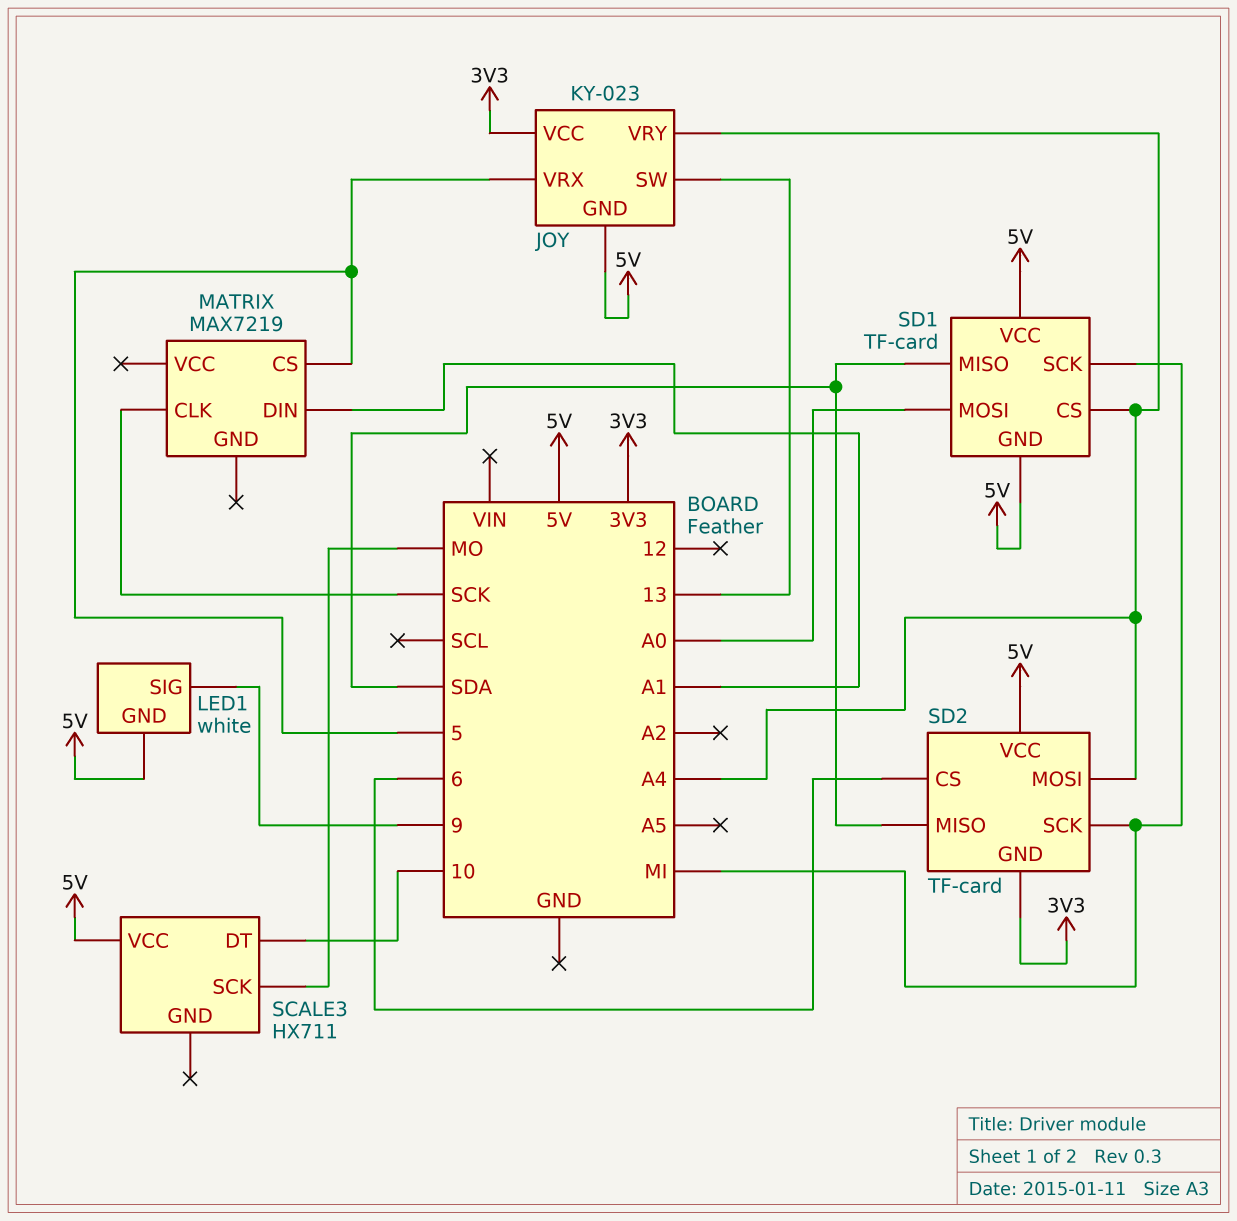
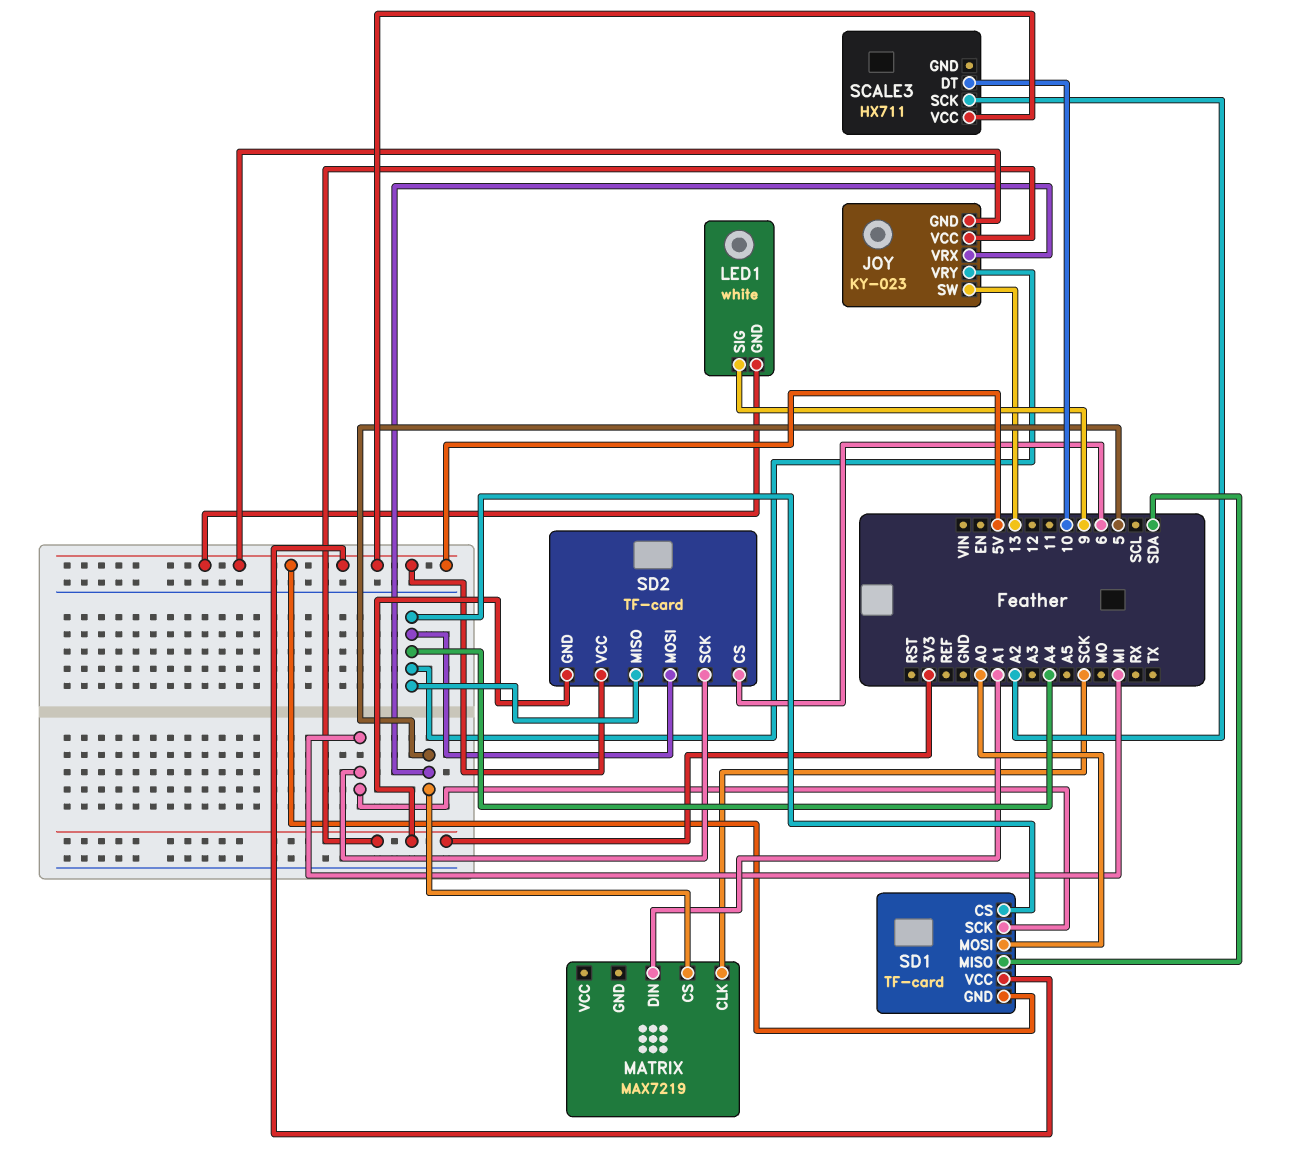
SCALE3 pin SCK: MO -> A2
SD2 pin MISO: SDA -> A4

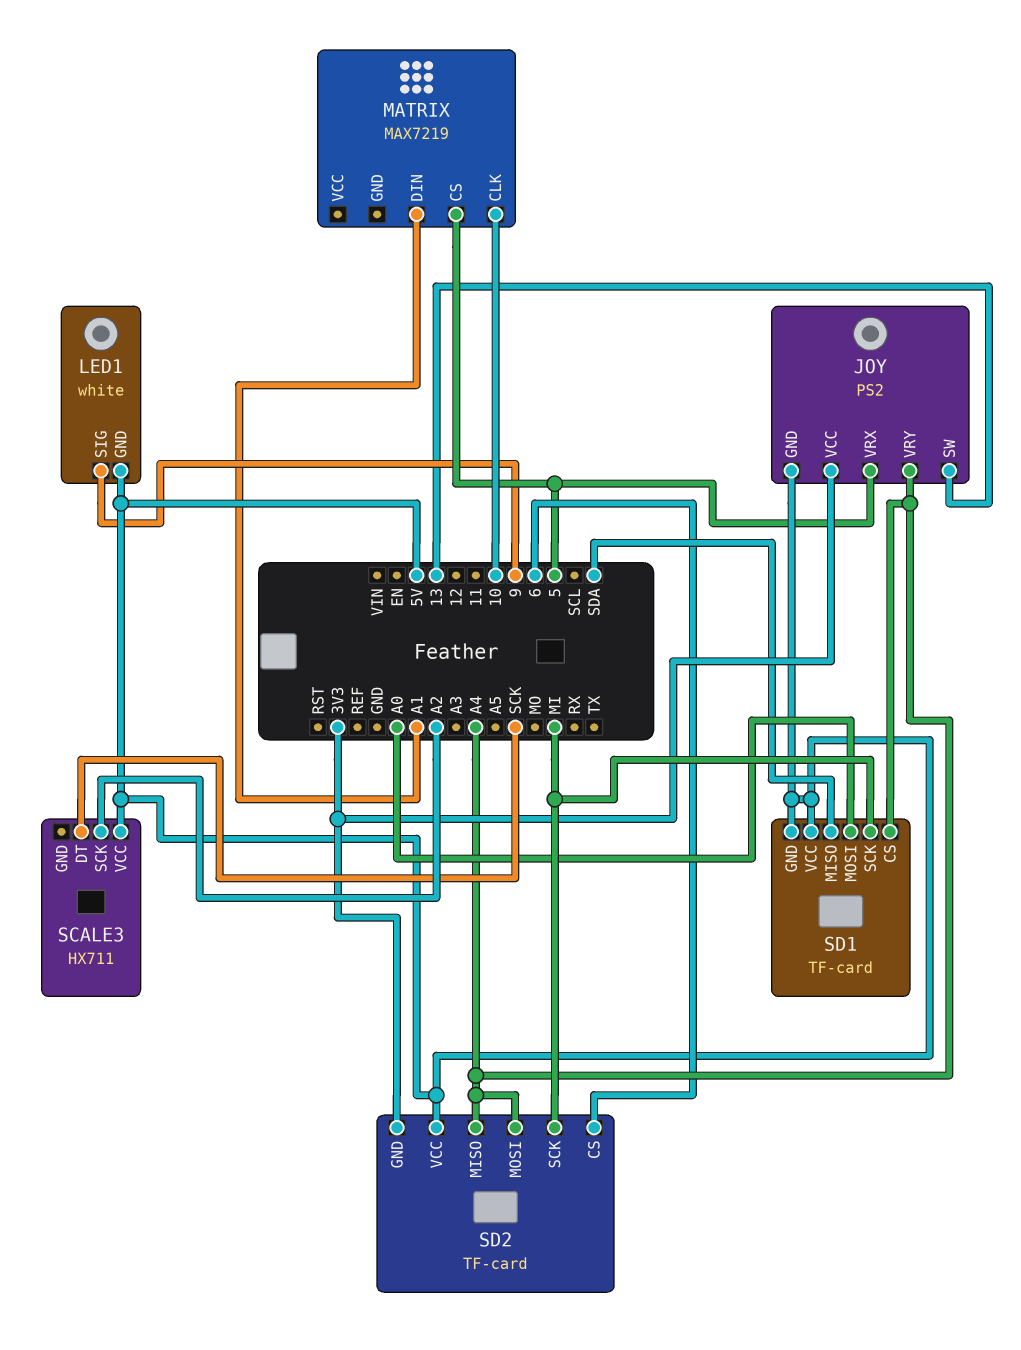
JOY: KY-023 -> PS2
MATRIX pin CLK: SCK -> 10
SCALE3 pin DT: 10 -> SCK

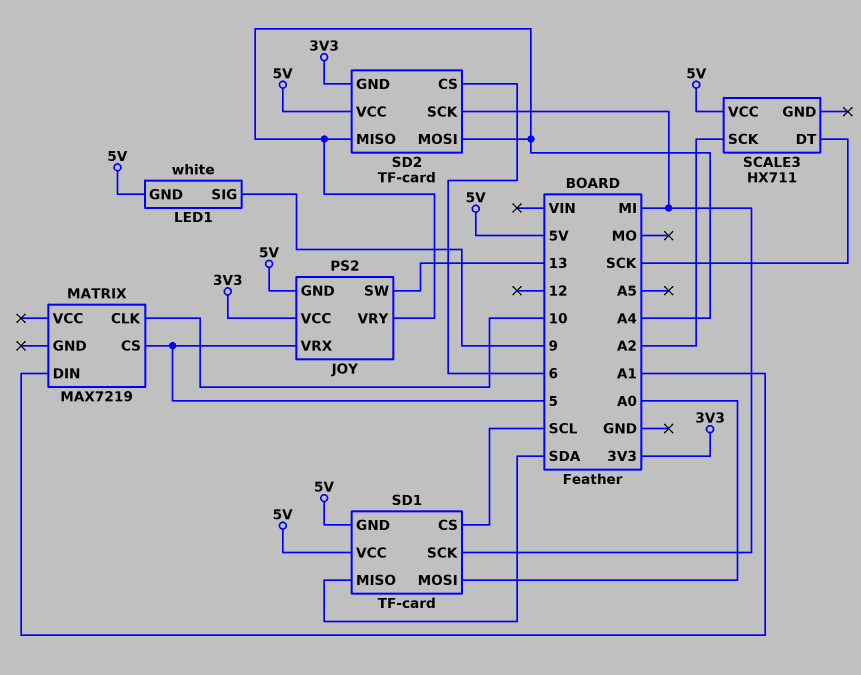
SD1 pin CS: A4 -> SCL

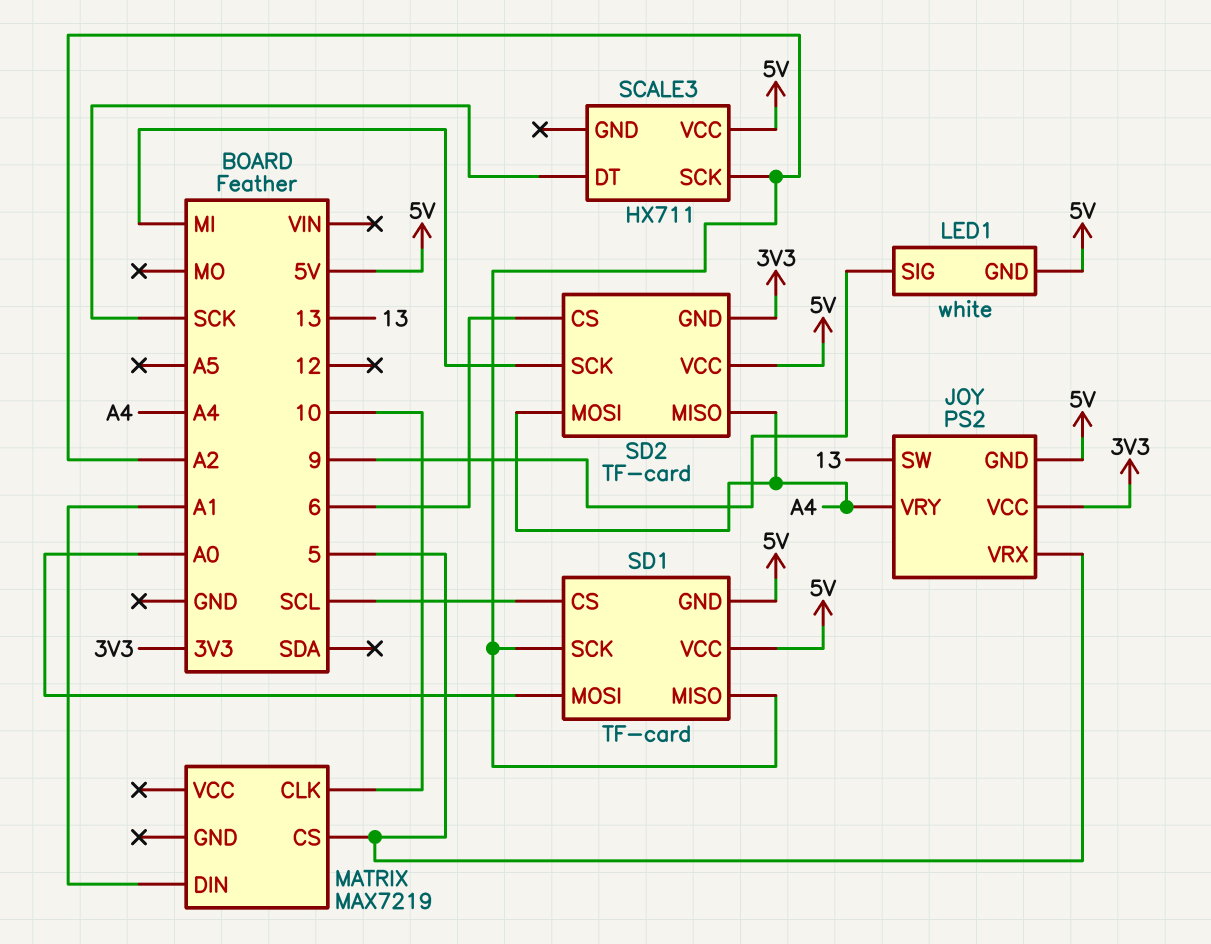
SD1 pin MISO: SDA -> A2
SD1 pin SCK: MI -> A2

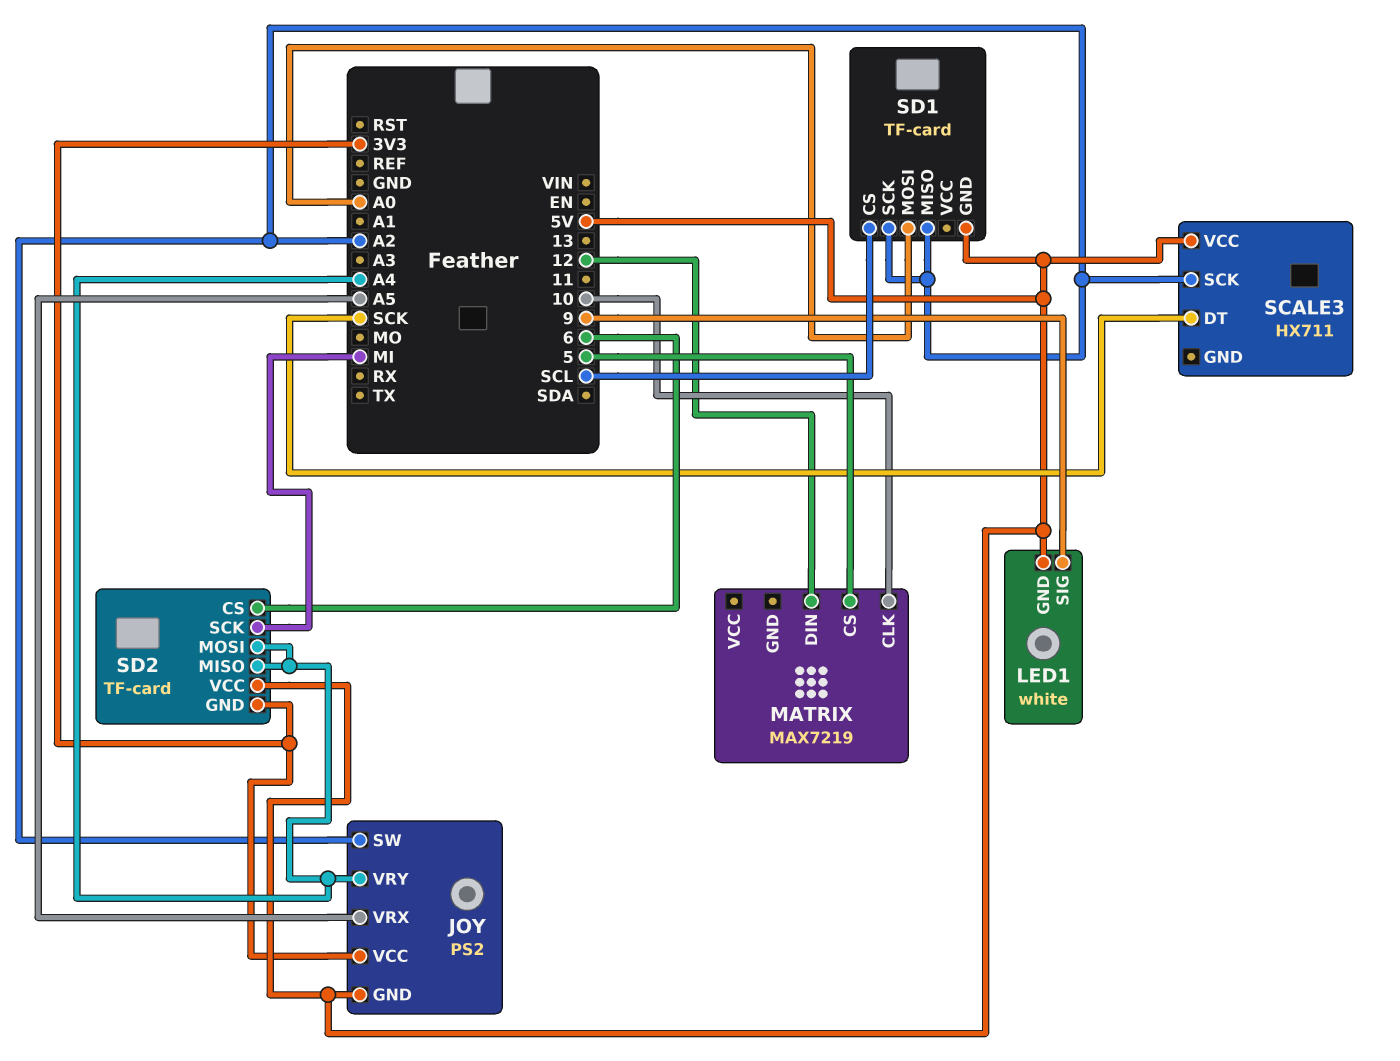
JOY pin SW: 13 -> A2
JOY pin VRX: 5 -> A5
MATRIX pin DIN: A1 -> 12
SD1 pin VCC: 5V -> none

